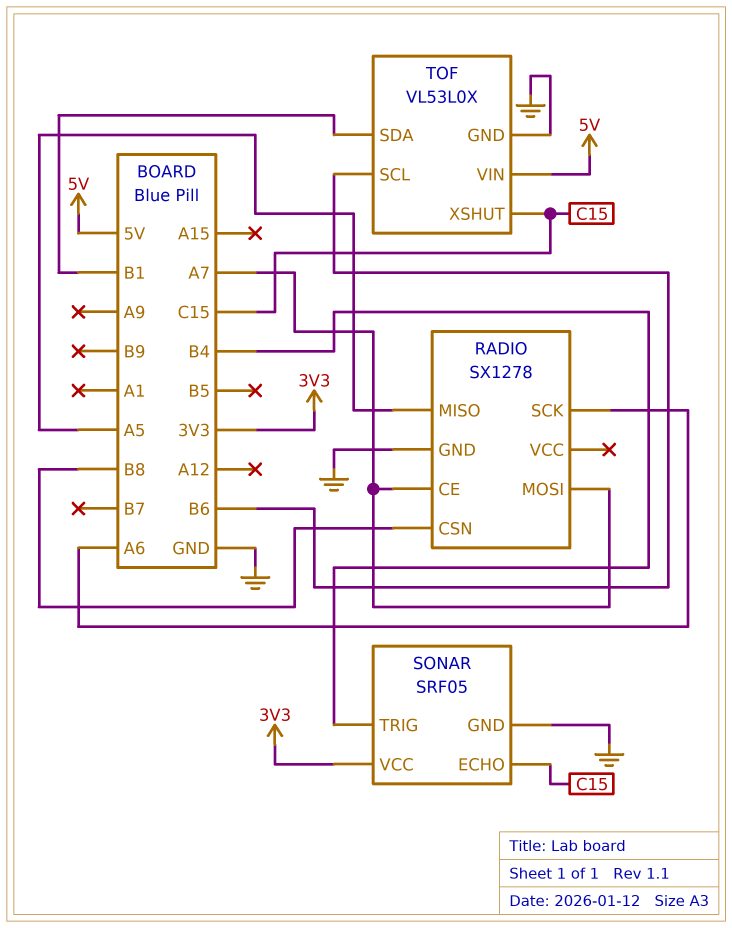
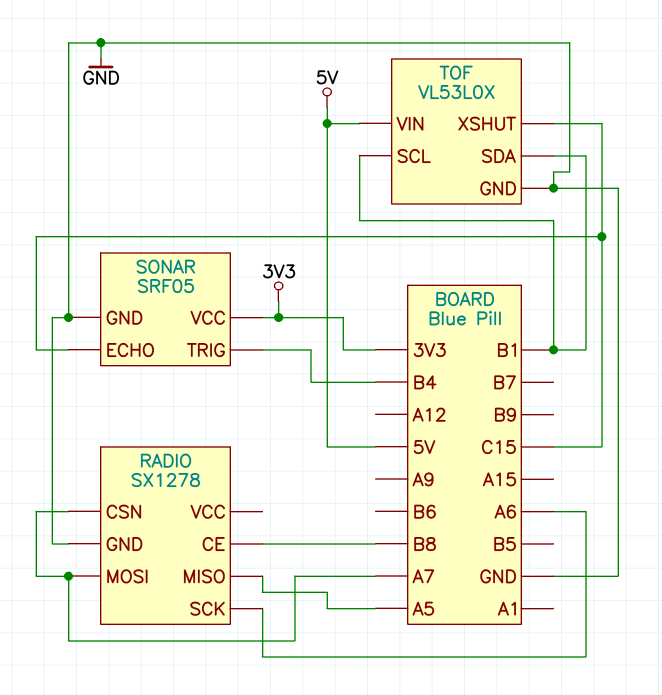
RADIO pin CE: A7 -> B8
RADIO pin CSN: B8 -> A7
TOF pin SCL: B6 -> B1

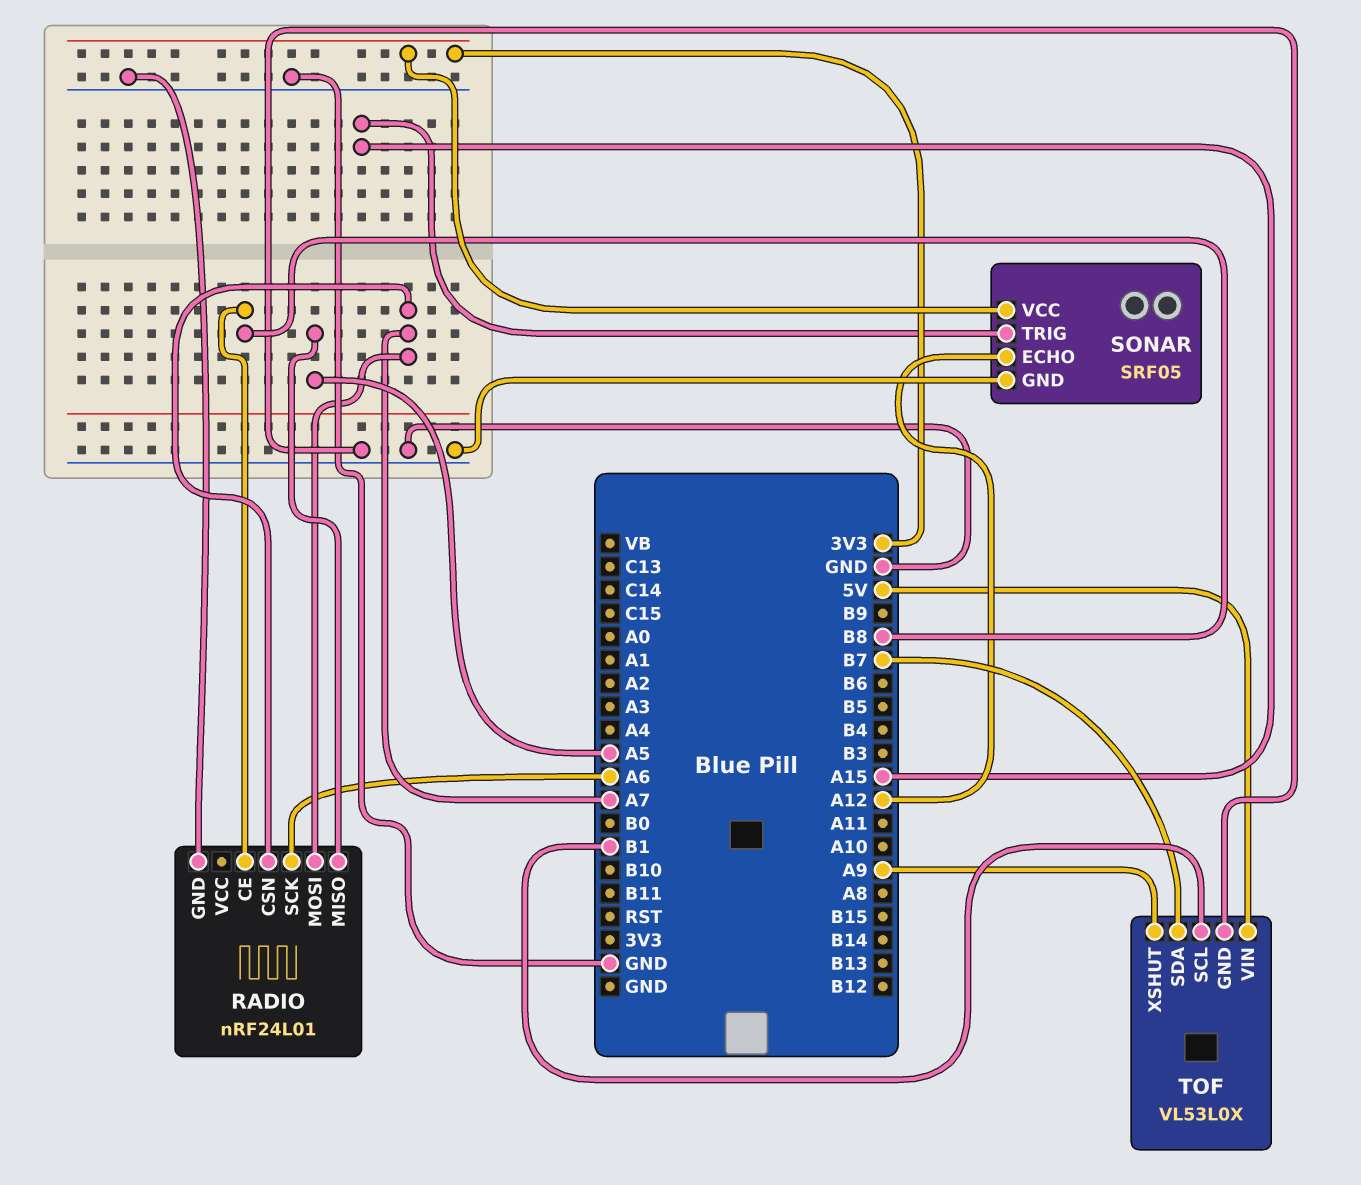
RADIO: SX1278 -> nRF24L01
SONAR pin ECHO: C15 -> A12
SONAR pin TRIG: B4 -> A15
TOF pin SDA: B1 -> B7
TOF pin XSHUT: C15 -> A9

